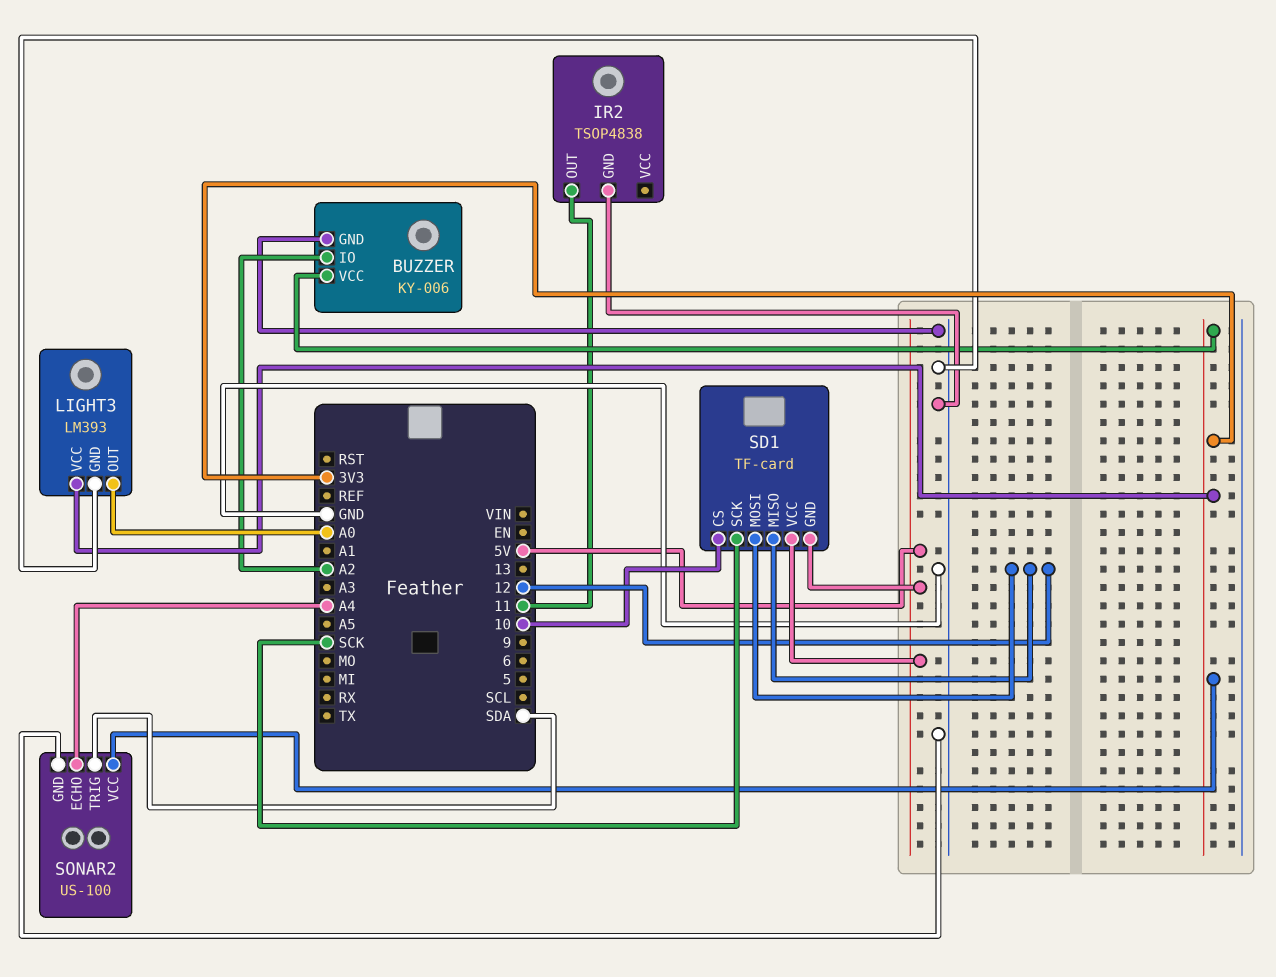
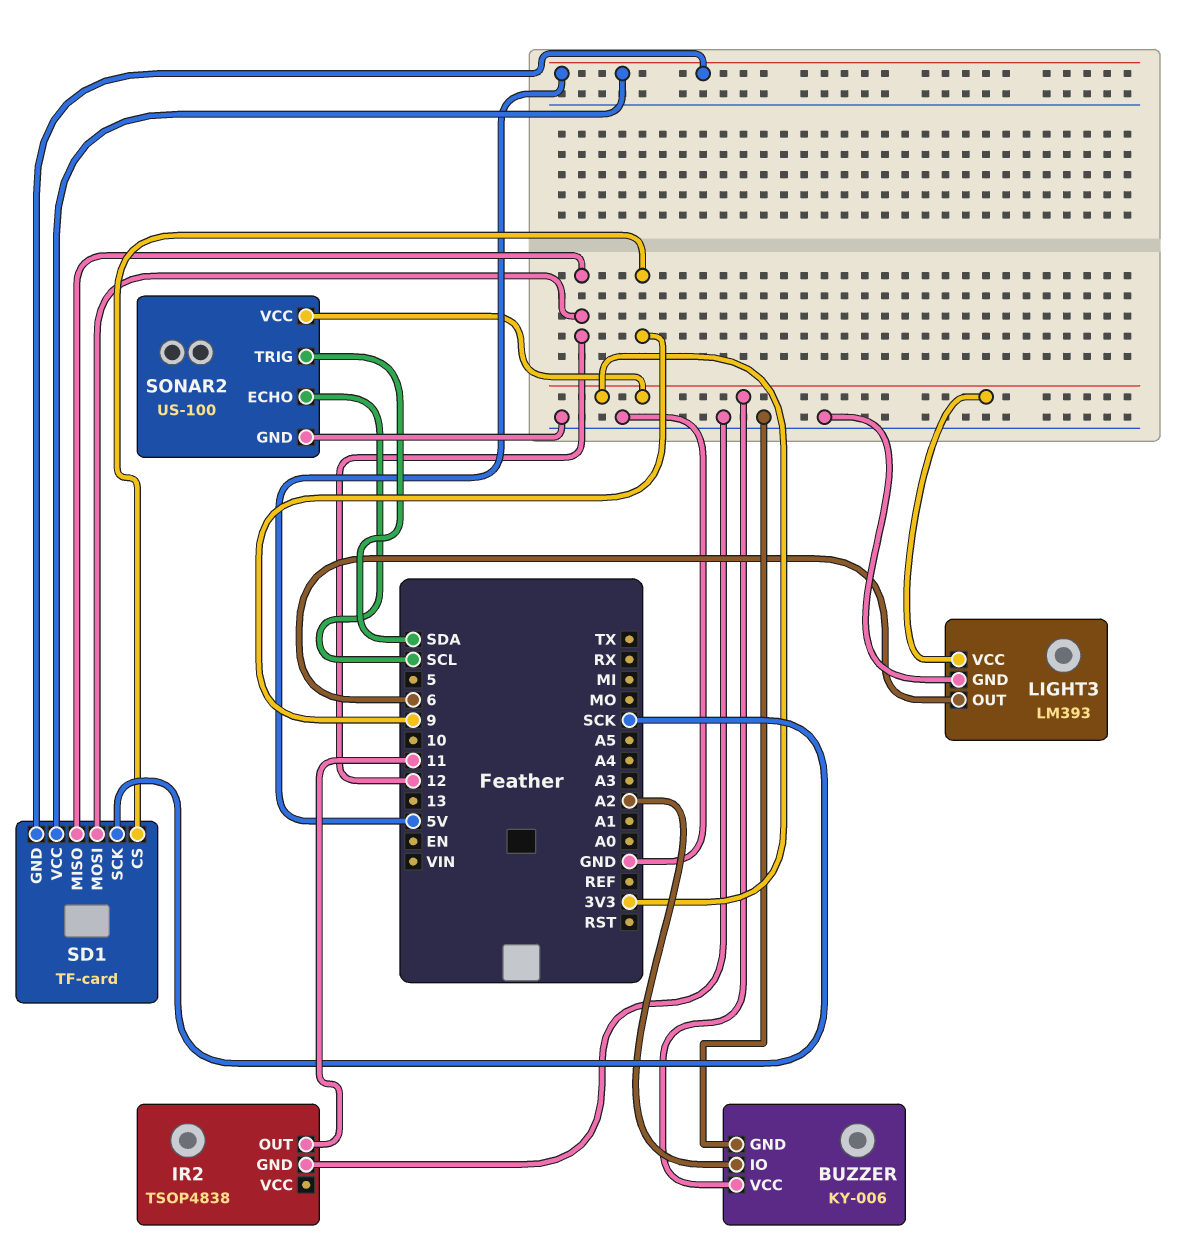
LIGHT3 pin OUT: A0 -> 6
SD1 pin CS: 10 -> 9
SONAR2 pin ECHO: A4 -> SCL

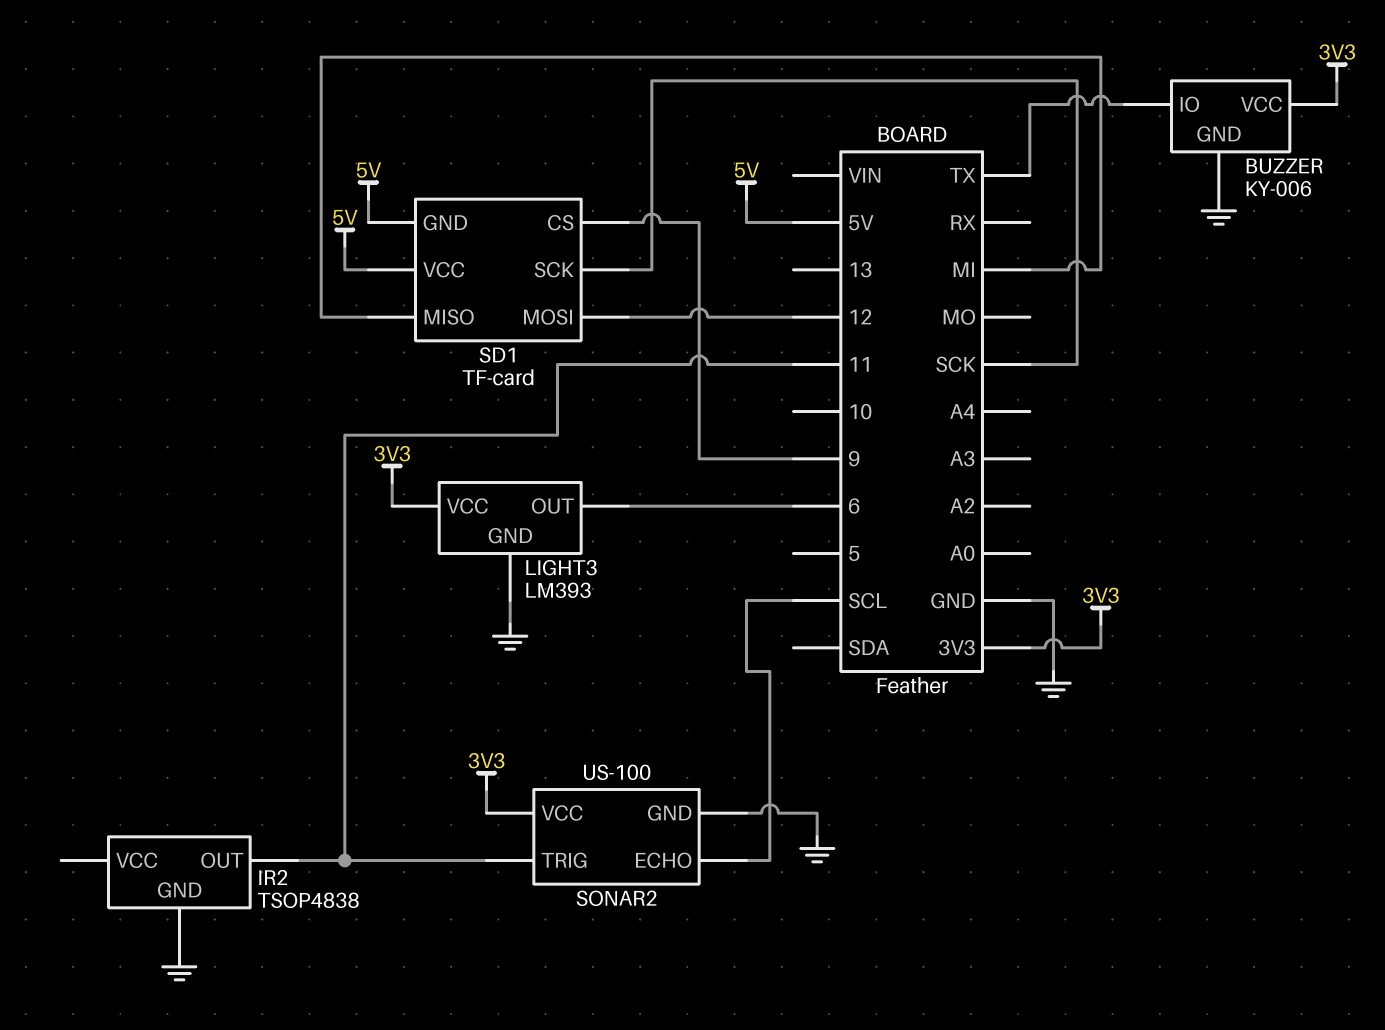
BUZZER pin IO: A2 -> TX
SD1 pin MISO: 12 -> MI
SONAR2 pin TRIG: SDA -> 11

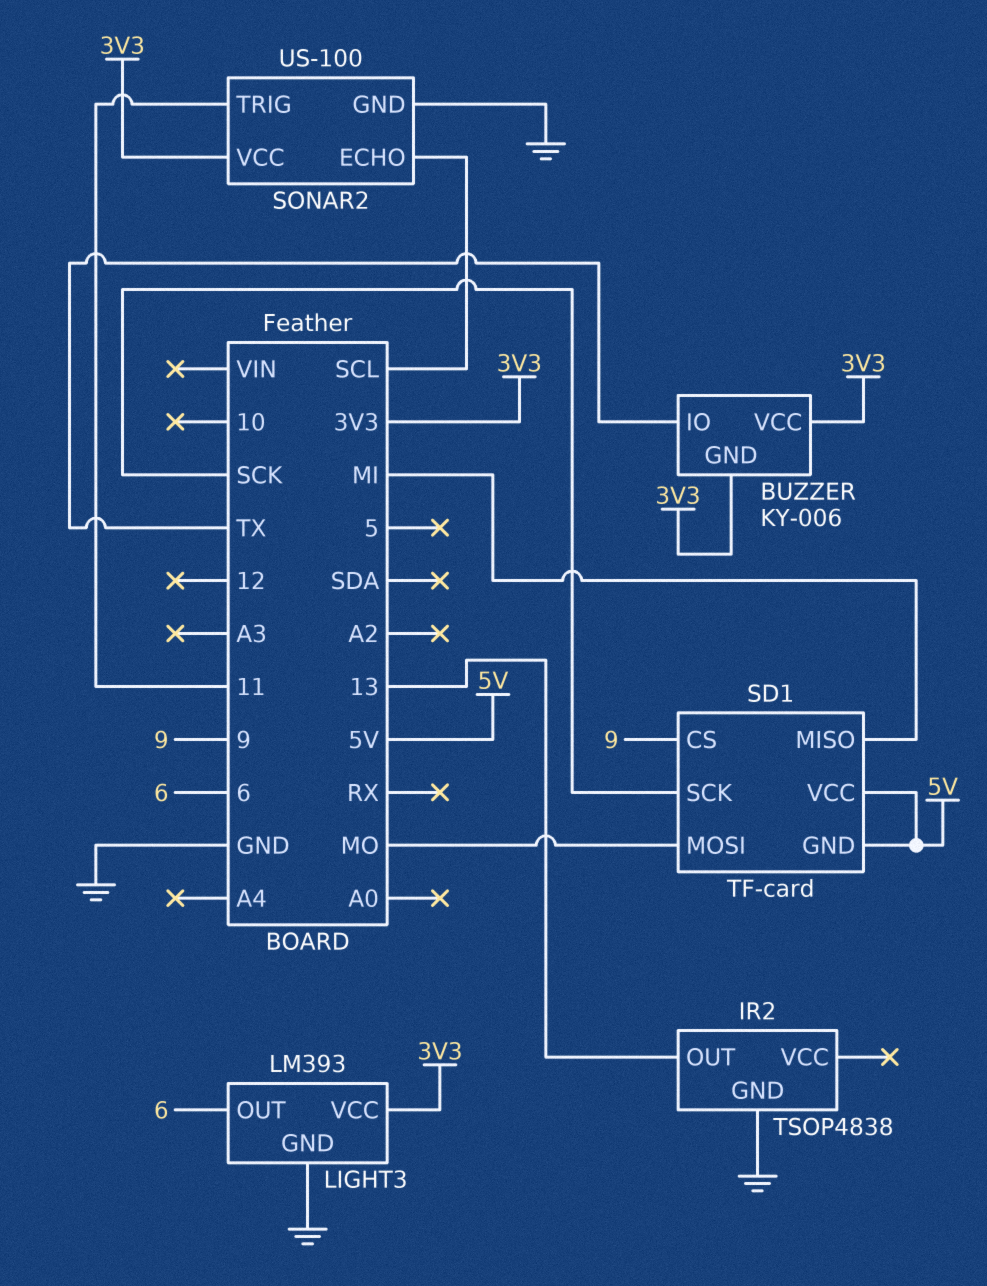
BUZZER pin GND: GND -> 3V3
IR2 pin OUT: 11 -> 13
SD1 pin MOSI: 12 -> MO

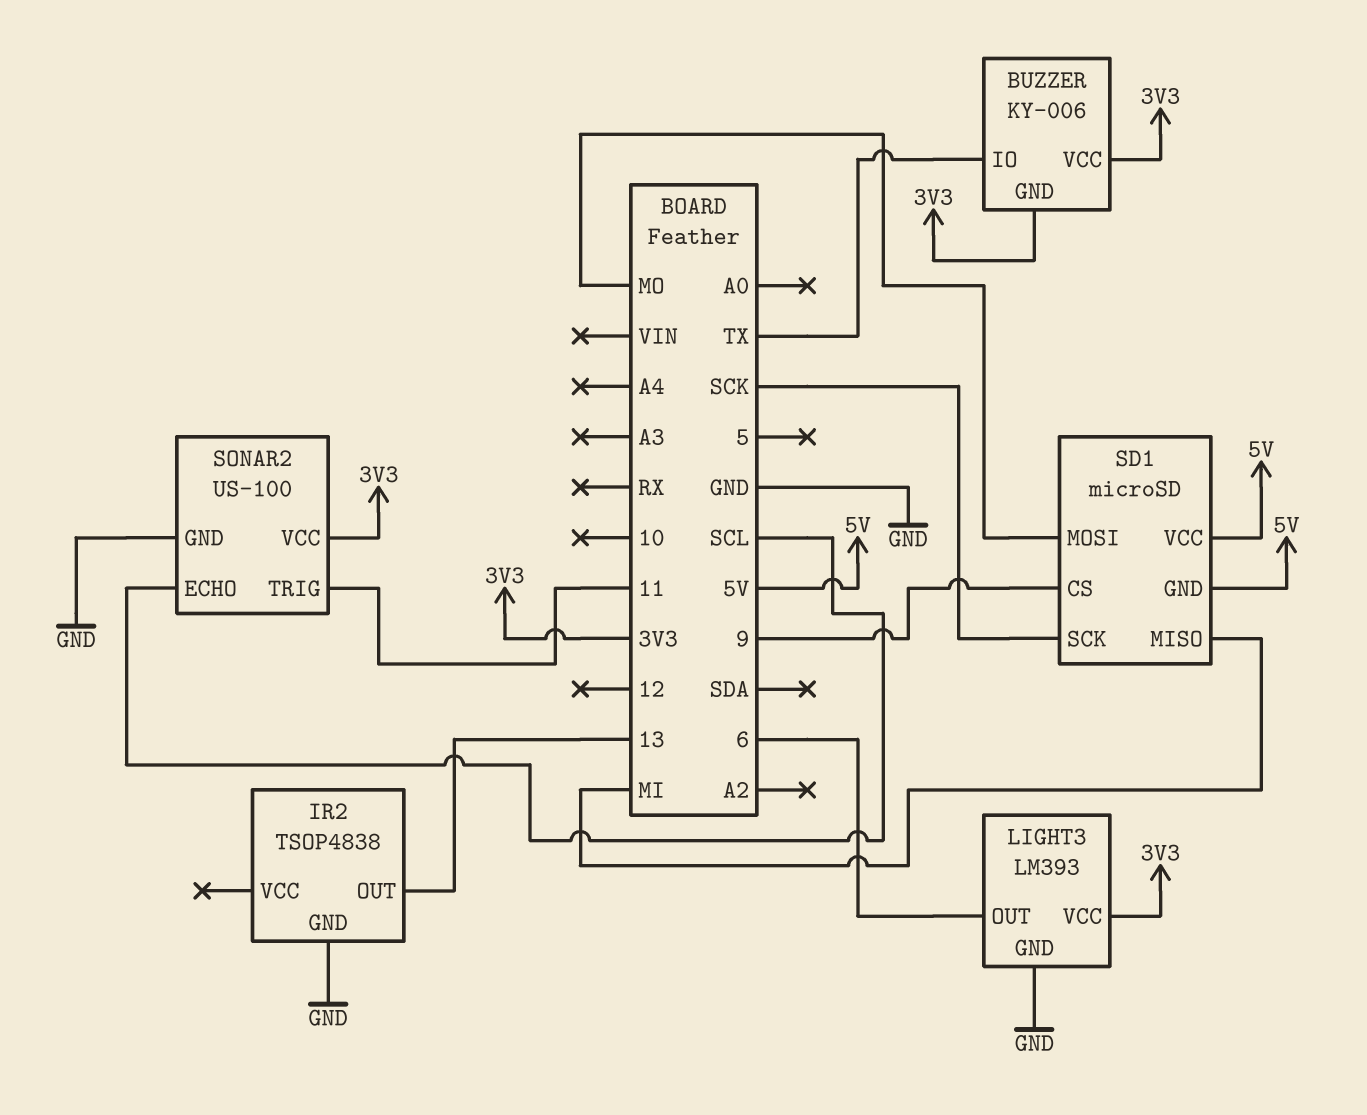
SD1: TF-card -> microSD

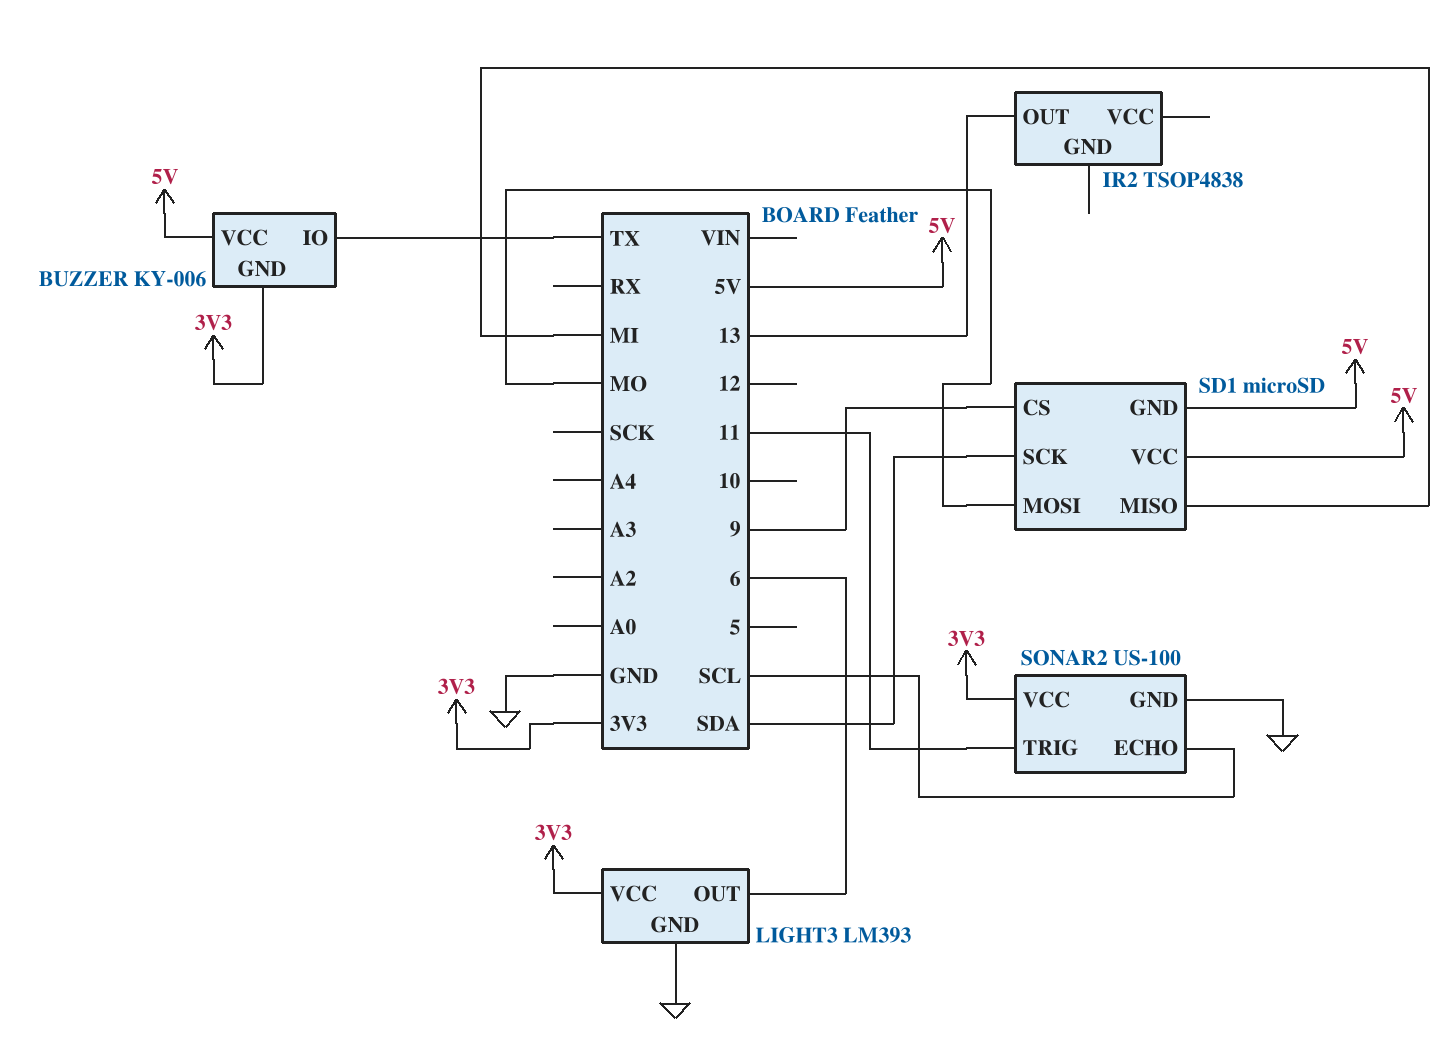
BUZZER pin VCC: 3V3 -> 5V
IR2 pin GND: GND -> none
SD1 pin SCK: SCK -> SDA

